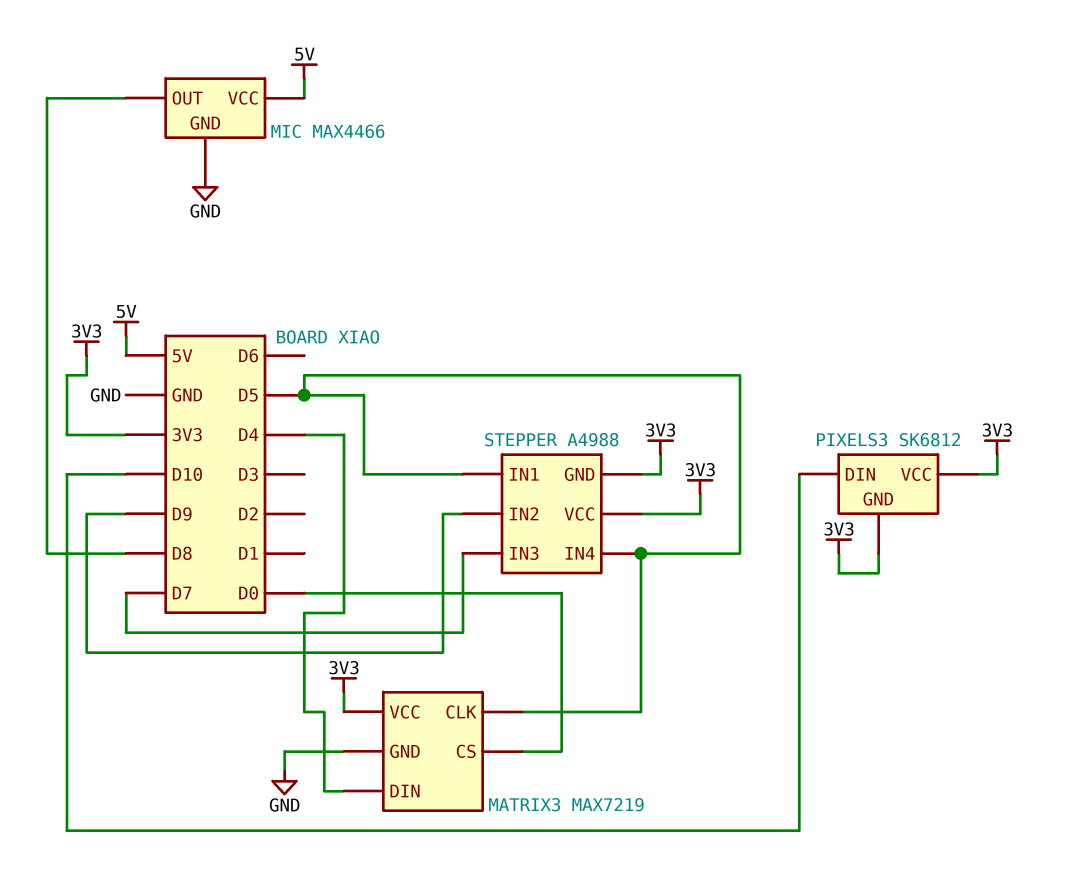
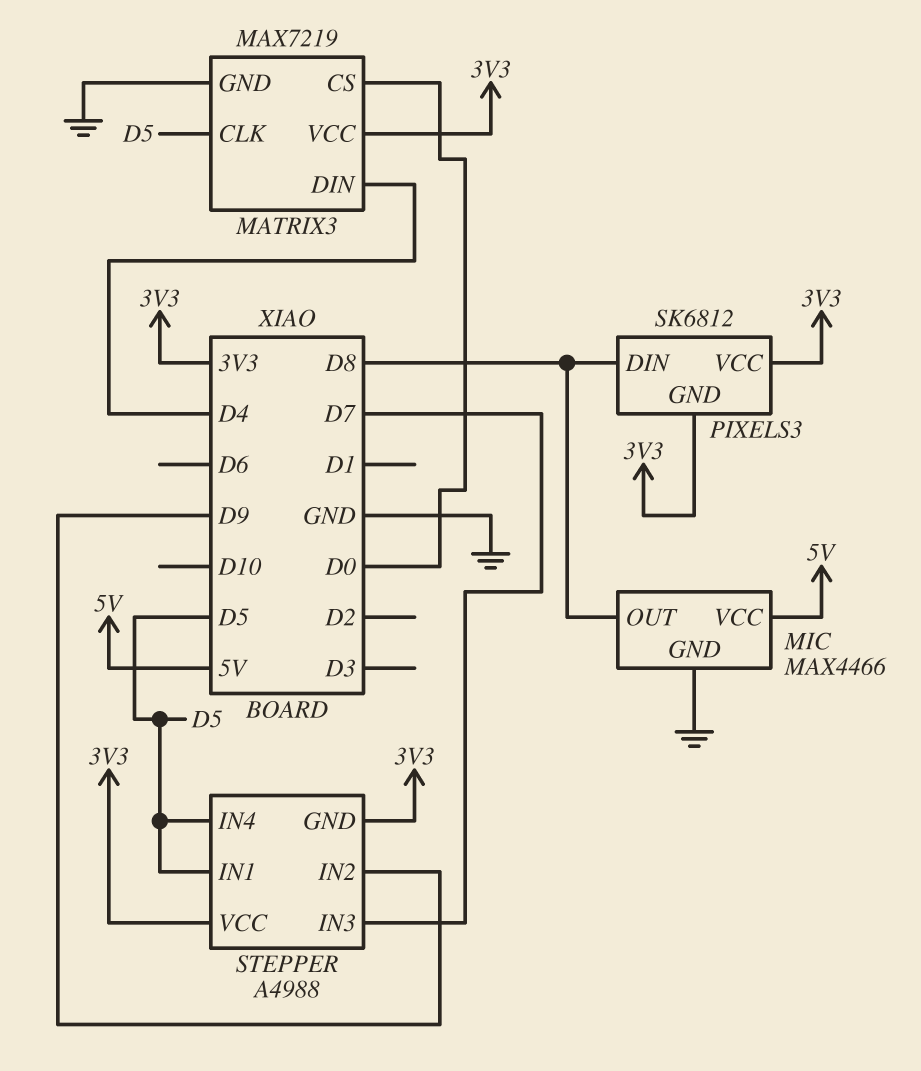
PIXELS3 pin DIN: D10 -> D8

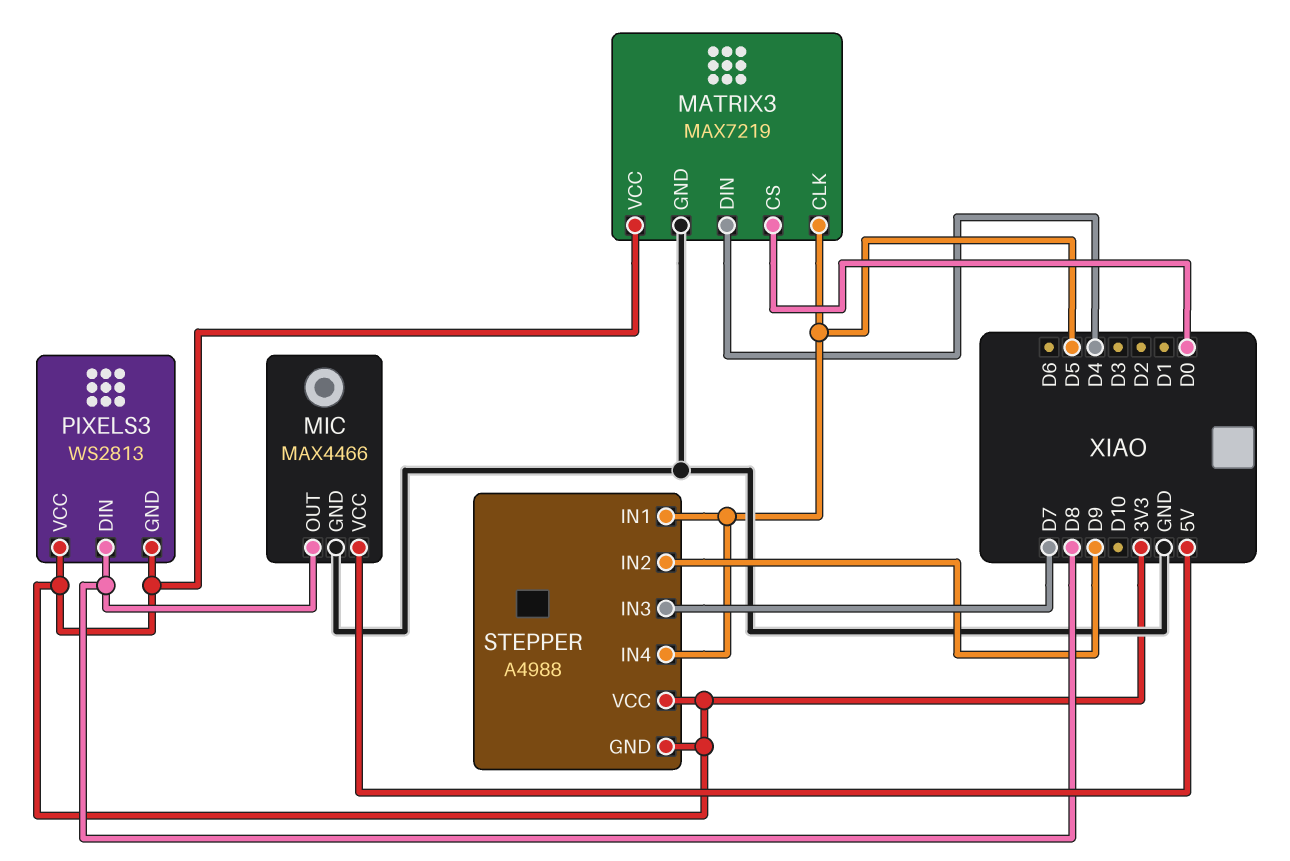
PIXELS3: SK6812 -> WS2813

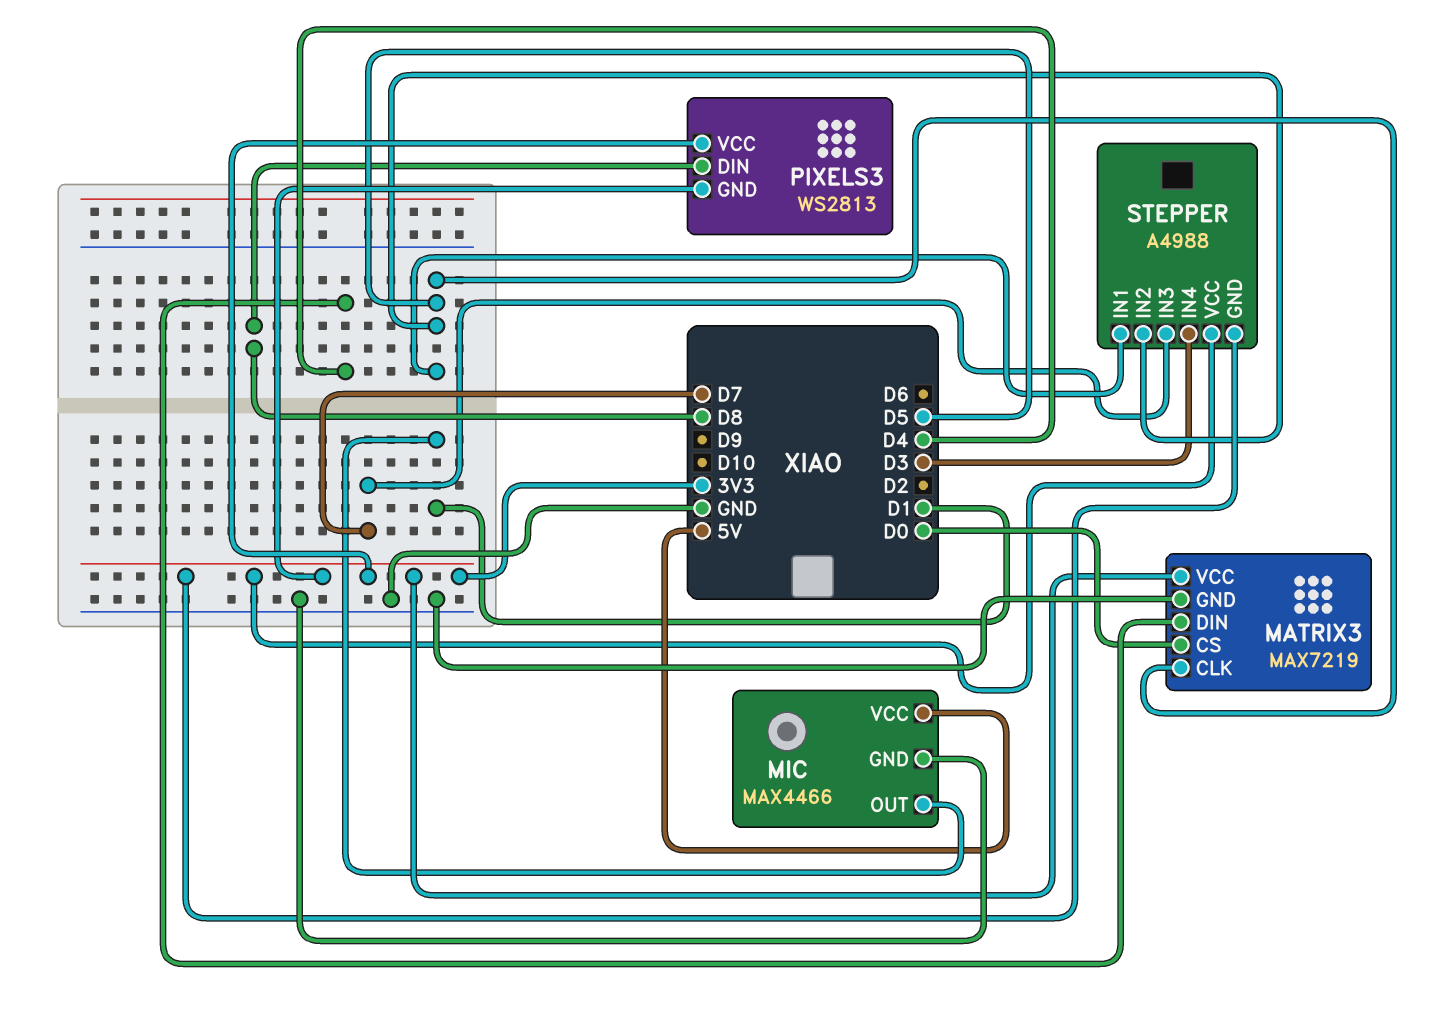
MIC pin OUT: D8 -> D1
STEPPER pin IN2: D9 -> D5
STEPPER pin IN4: D5 -> D3

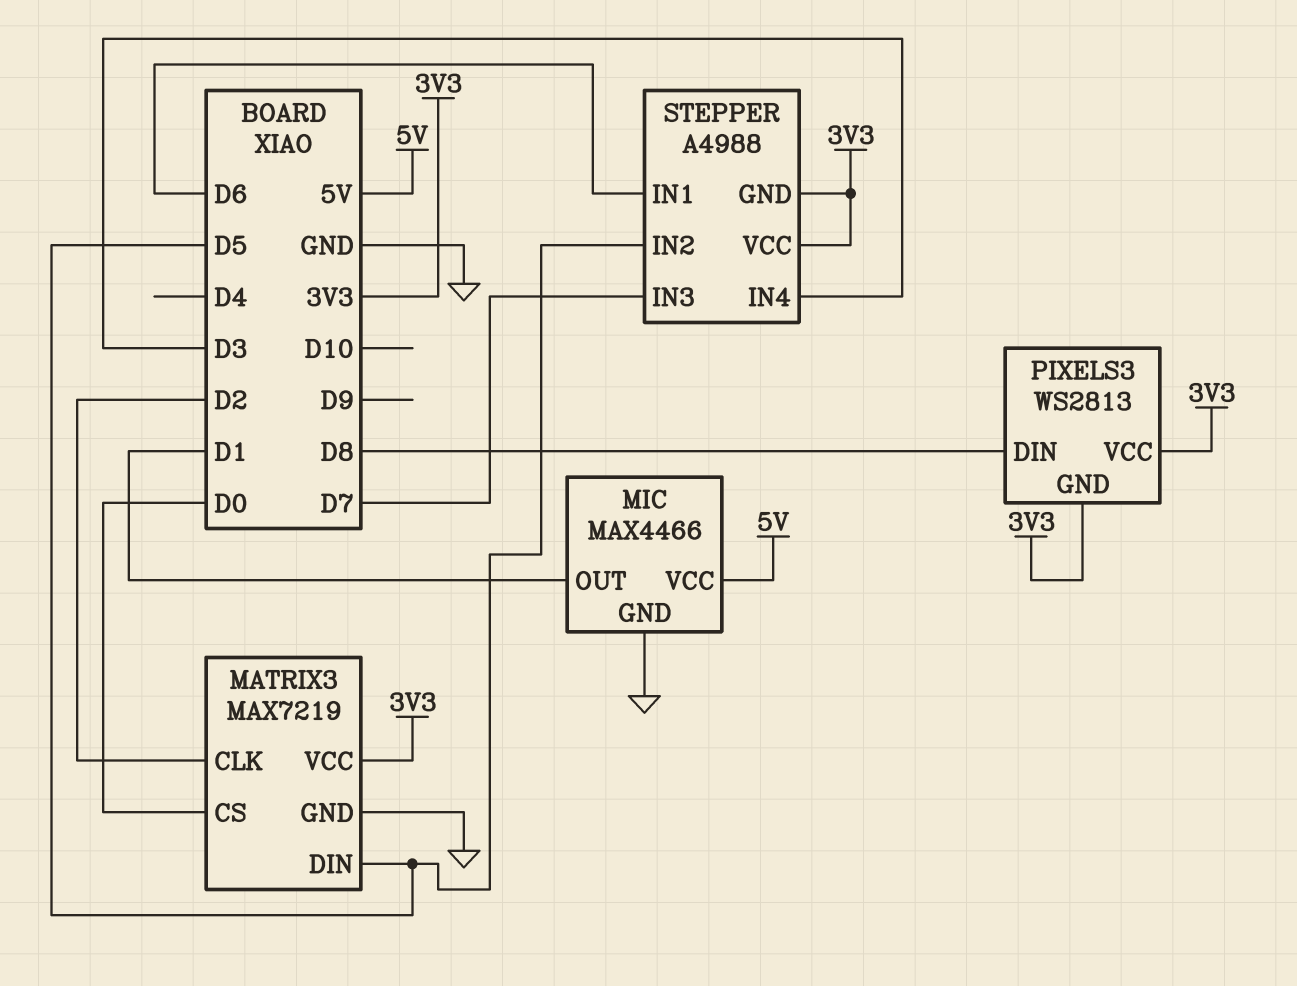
MATRIX3 pin CLK: D5 -> D2
MATRIX3 pin DIN: D4 -> D5
STEPPER pin IN1: D5 -> D6

